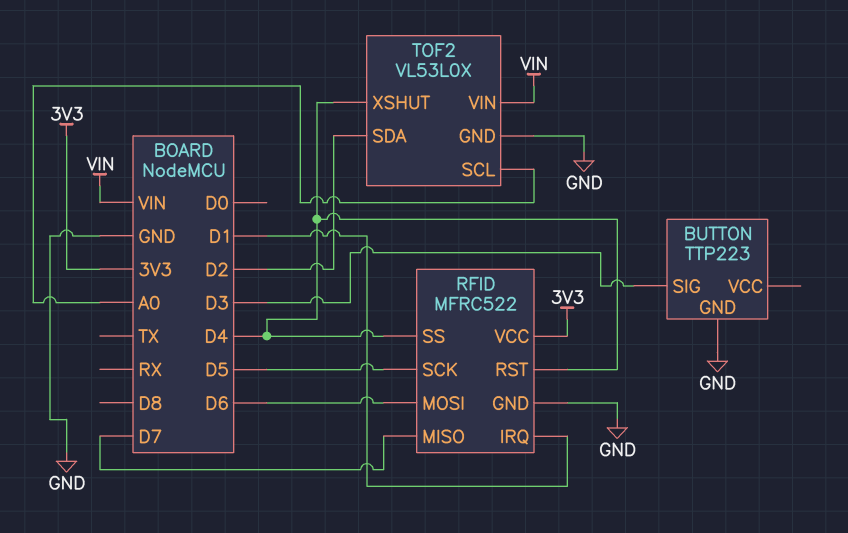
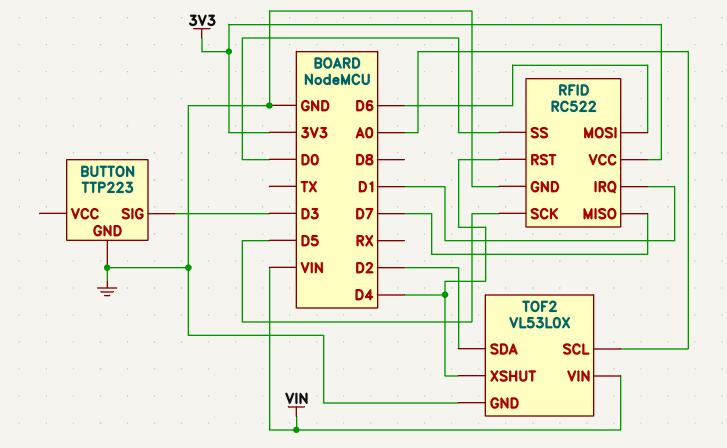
RFID: MFRC522 -> RC522
RFID pin SS: D4 -> D0

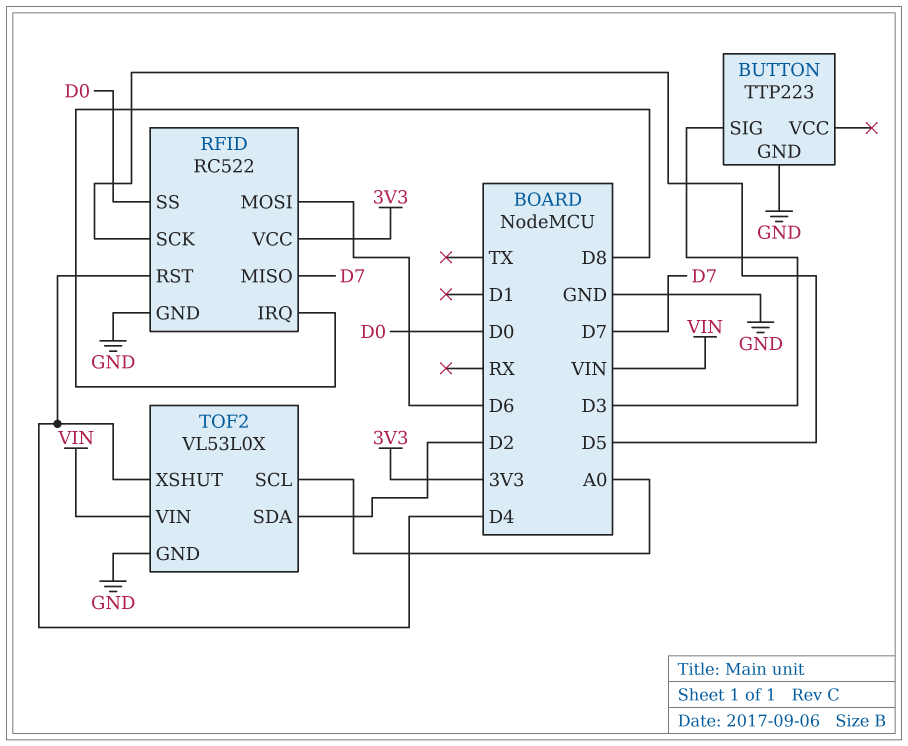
RFID pin IRQ: D1 -> D8

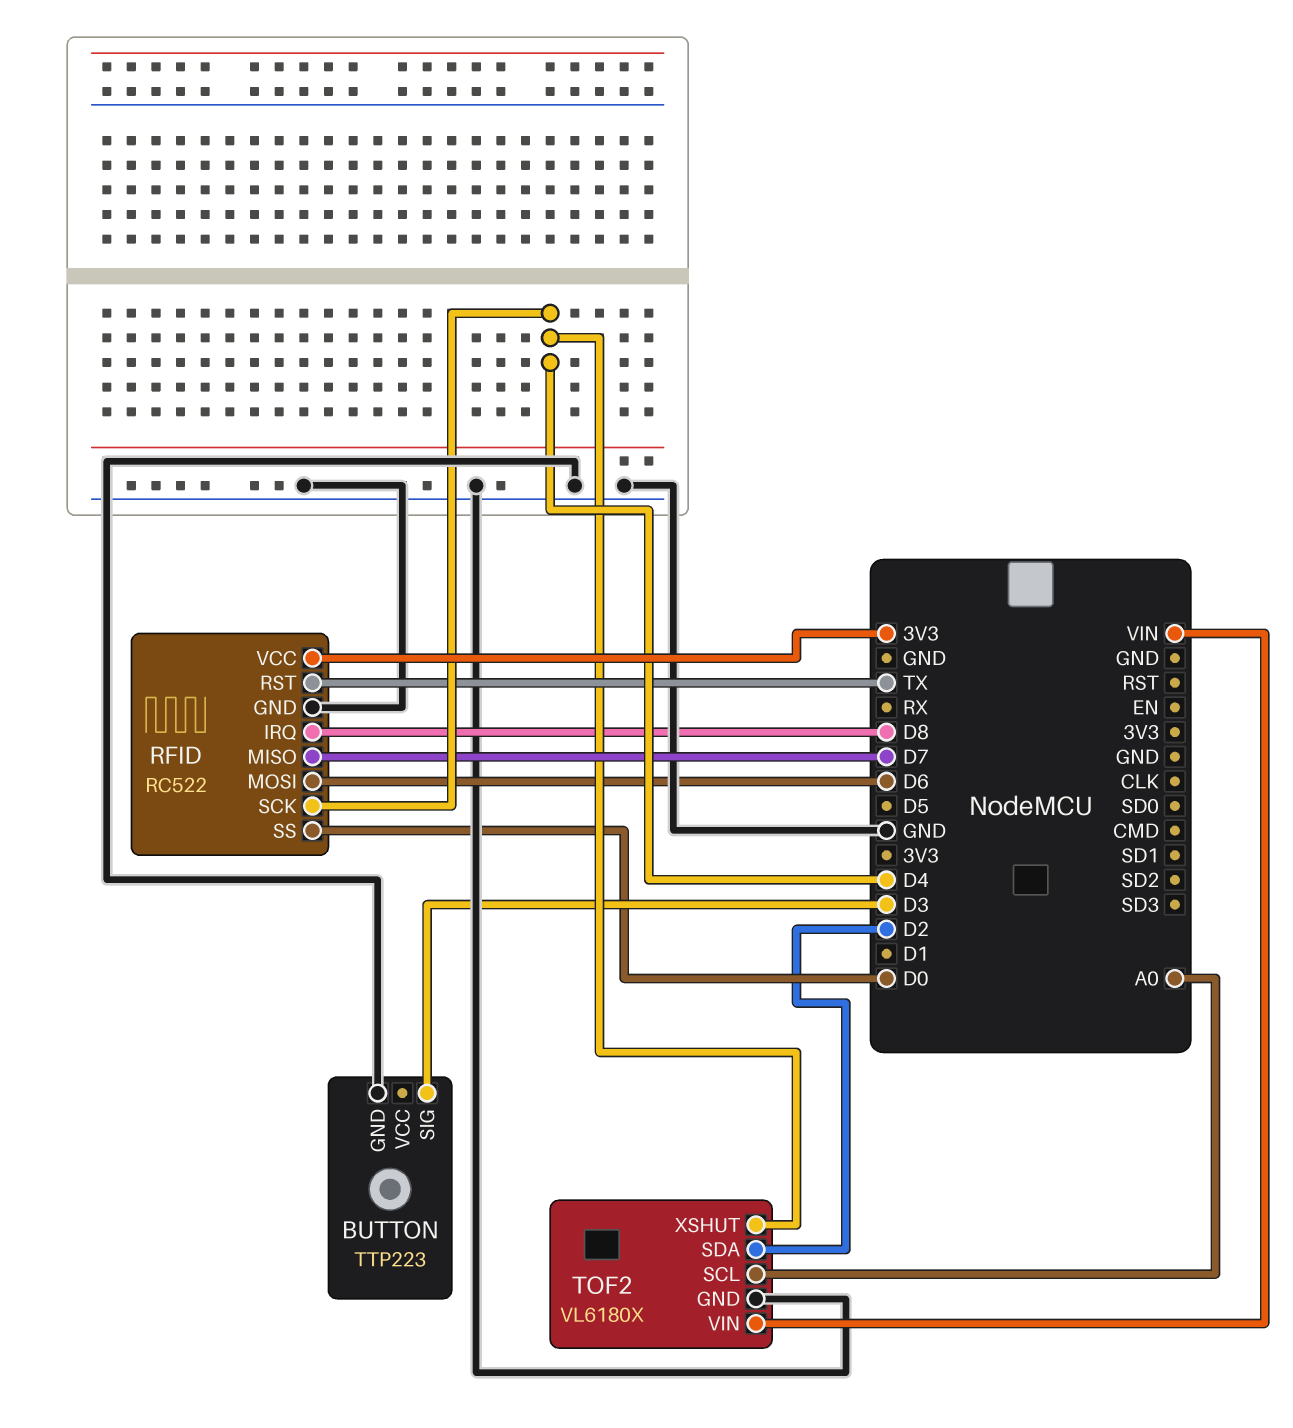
RFID pin RST: D4 -> TX
RFID pin SCK: D5 -> D4
TOF2: VL53L0X -> VL6180X

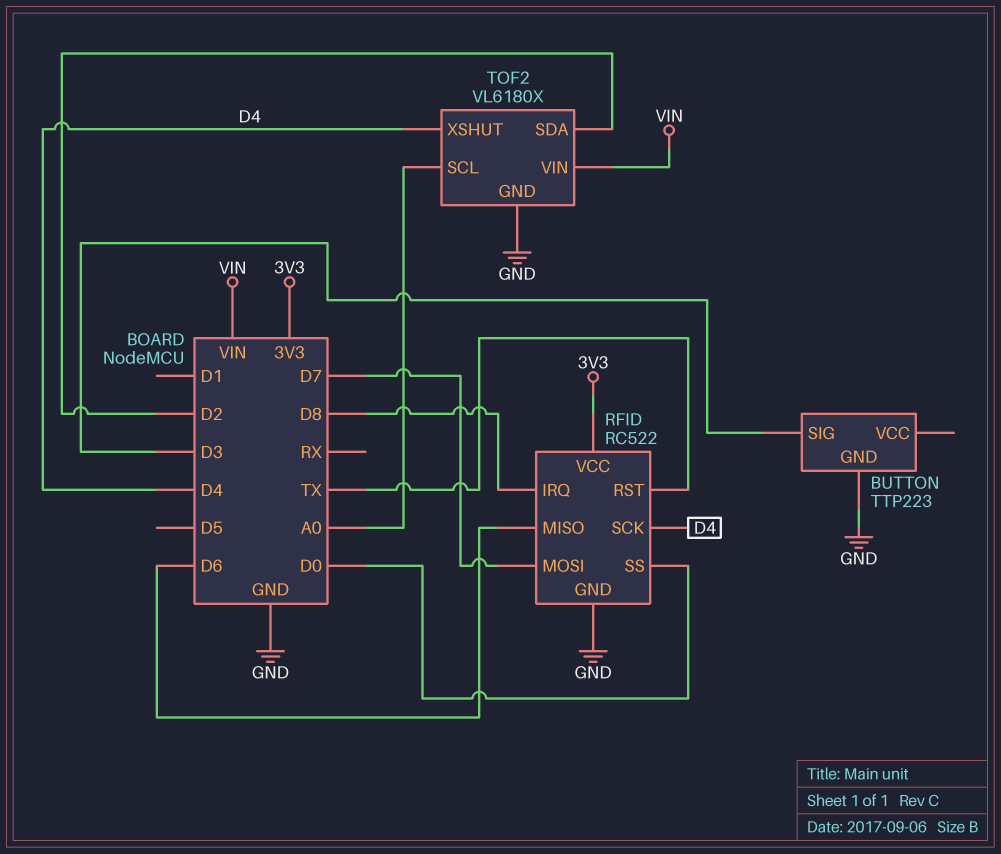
RFID pin MISO: D7 -> D6
RFID pin MOSI: D6 -> D7

